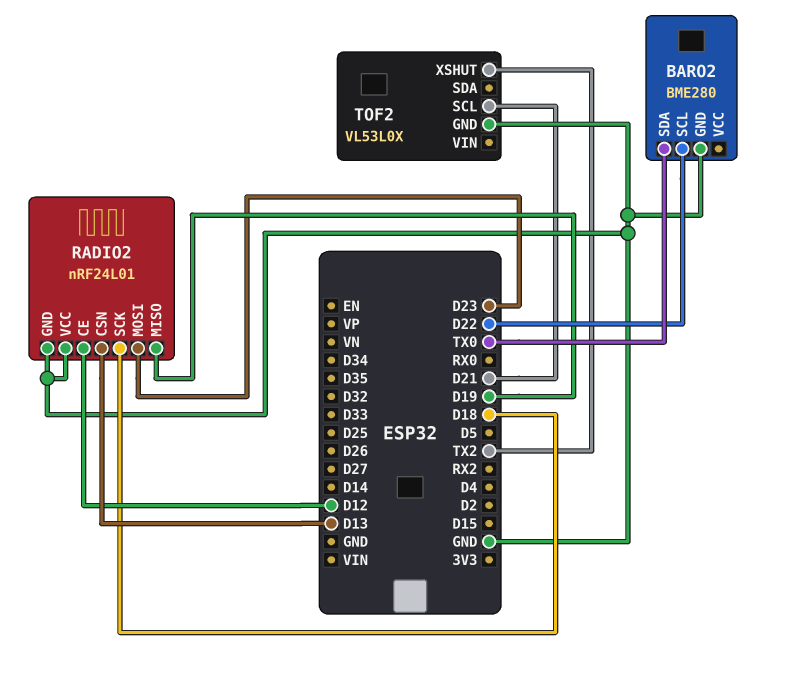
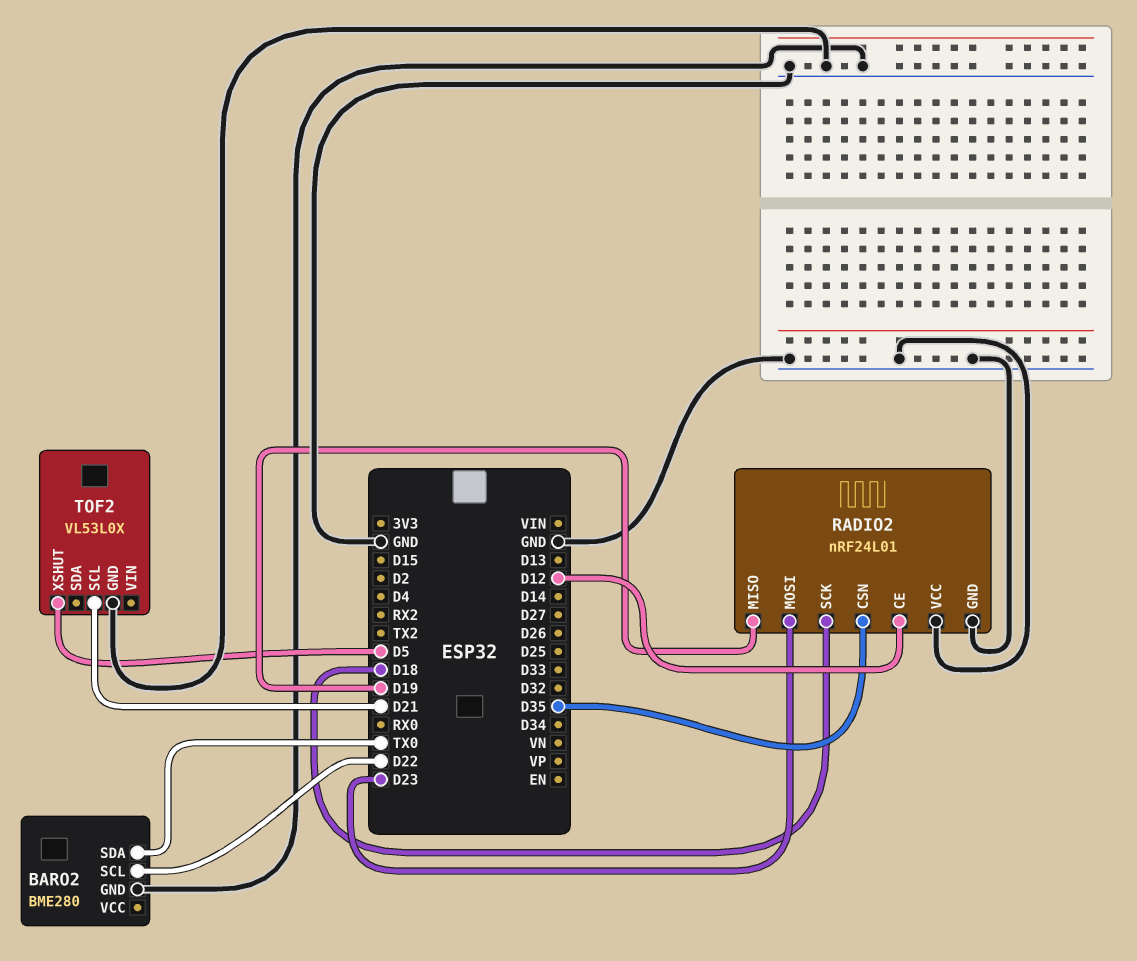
RADIO2 pin CSN: D13 -> D35
TOF2 pin XSHUT: TX2 -> D5

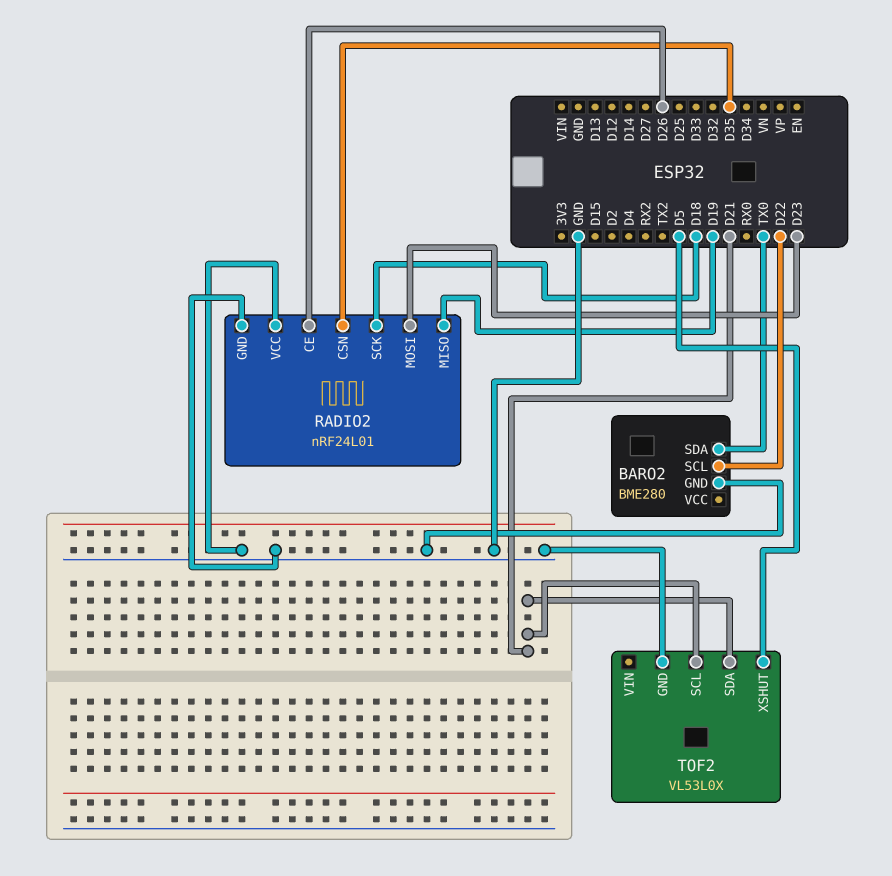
RADIO2 pin CE: D12 -> D26
TOF2 pin SDA: none -> D21

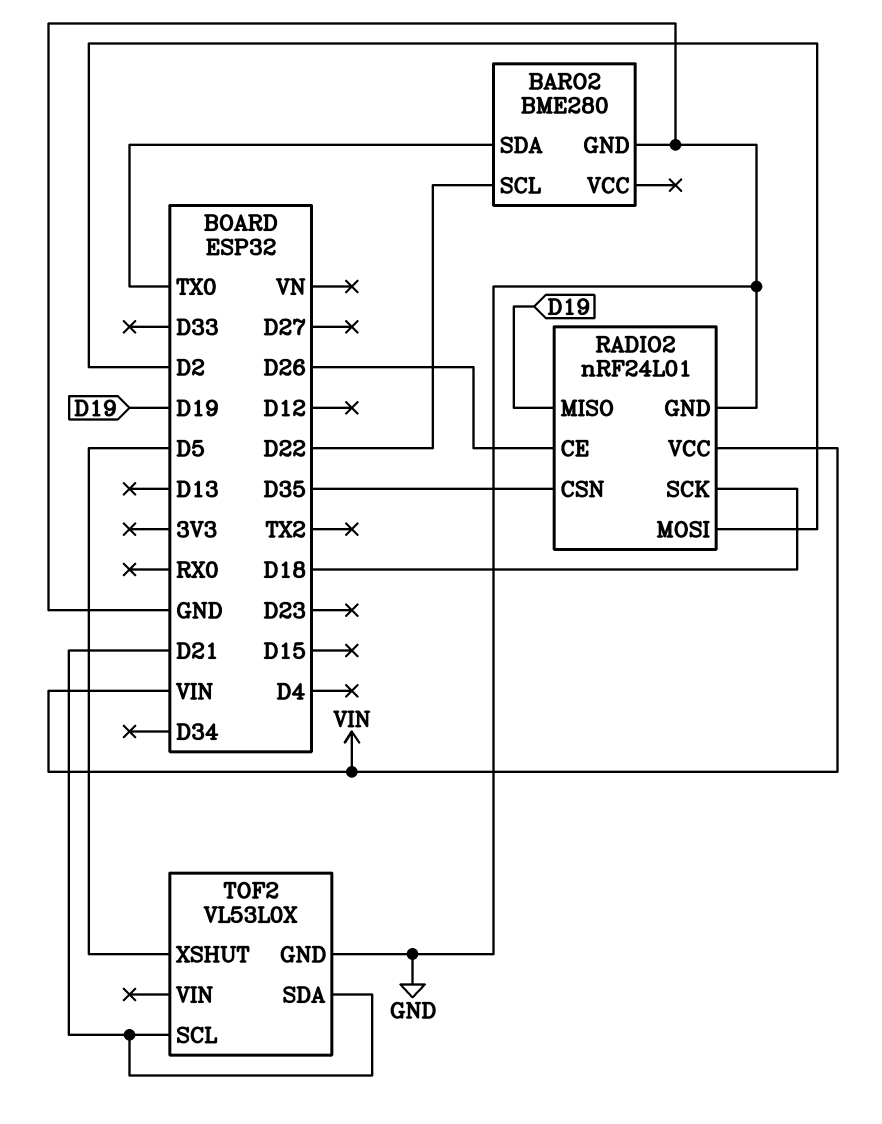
RADIO2 pin MOSI: D23 -> D2
RADIO2 pin VCC: GND -> VIN

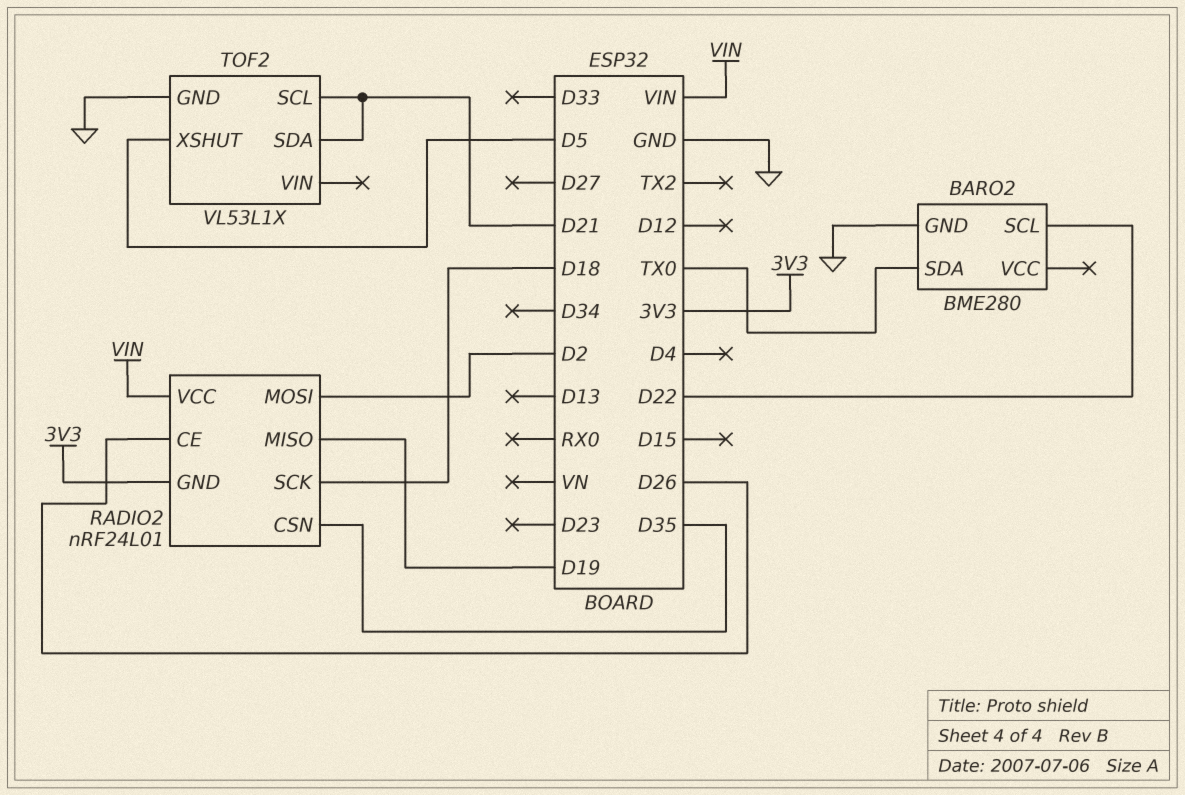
RADIO2 pin GND: GND -> 3V3
TOF2: VL53L0X -> VL53L1X

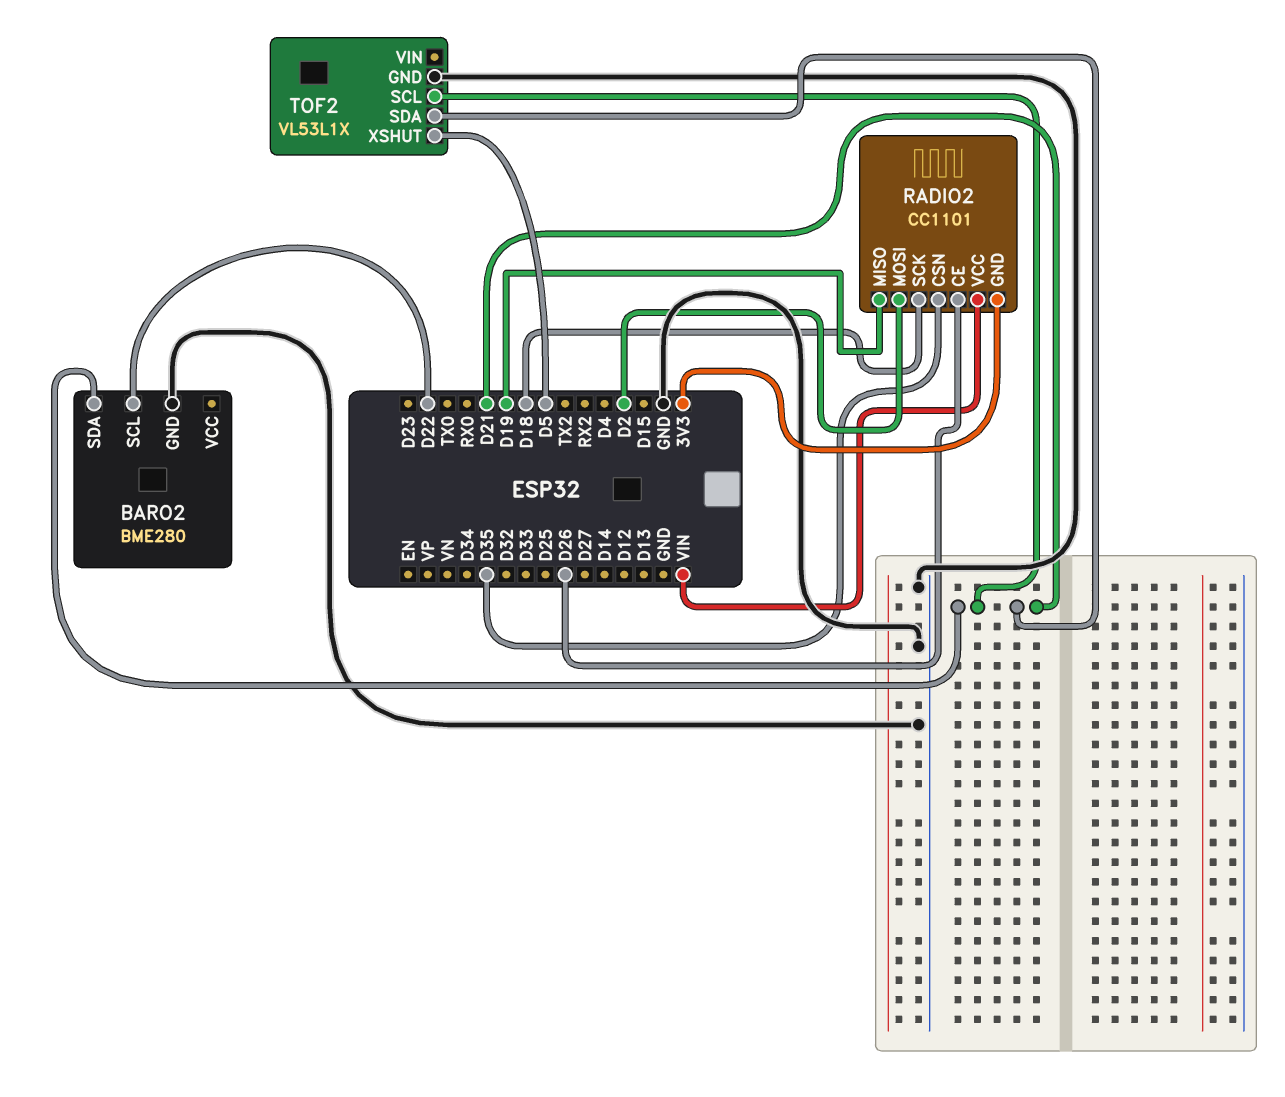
BARO2 pin SDA: TX0 -> D21
RADIO2: nRF24L01 -> CC1101

